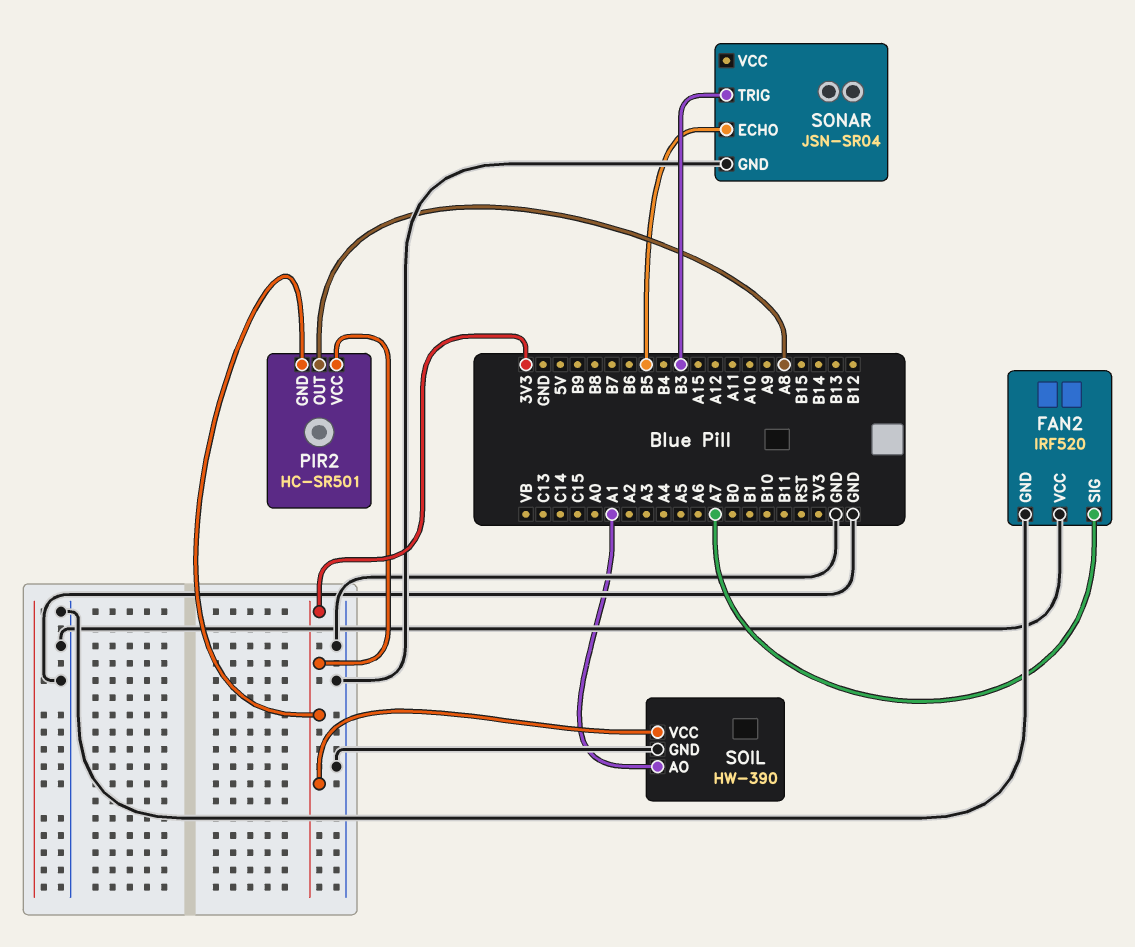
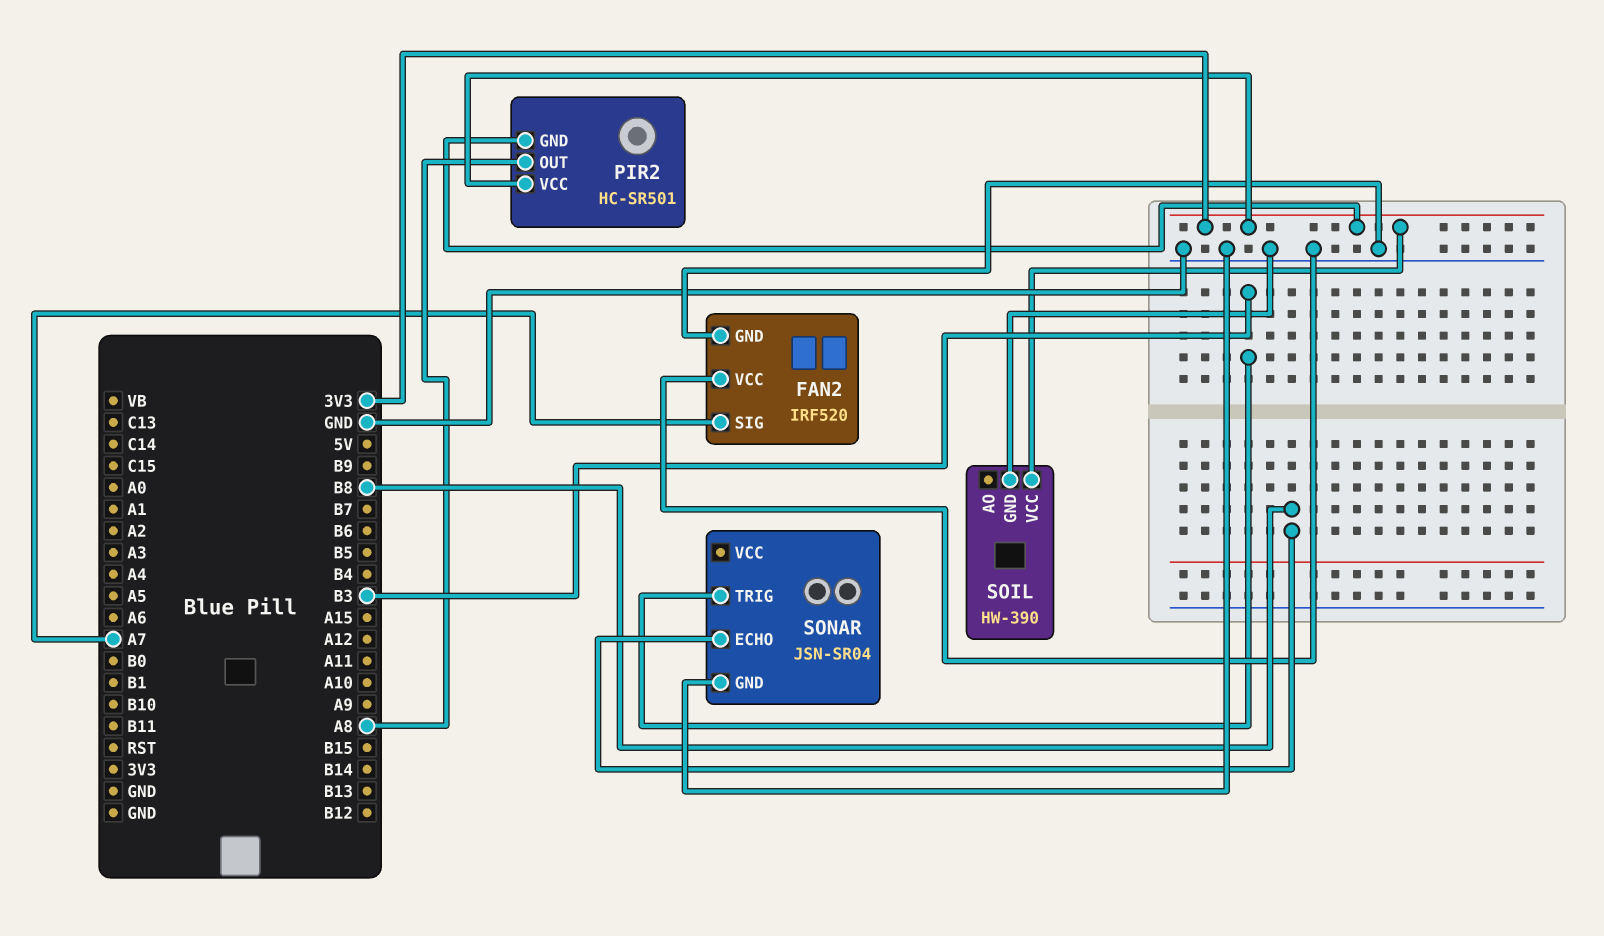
SOIL pin AO: A1 -> none
SONAR pin ECHO: B5 -> B8

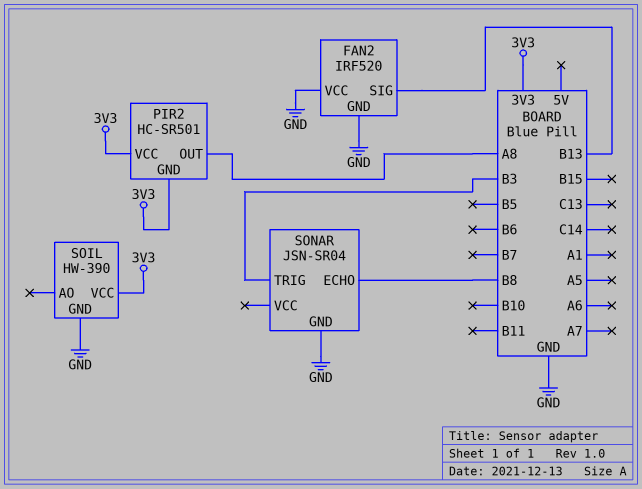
FAN2 pin SIG: A7 -> B13

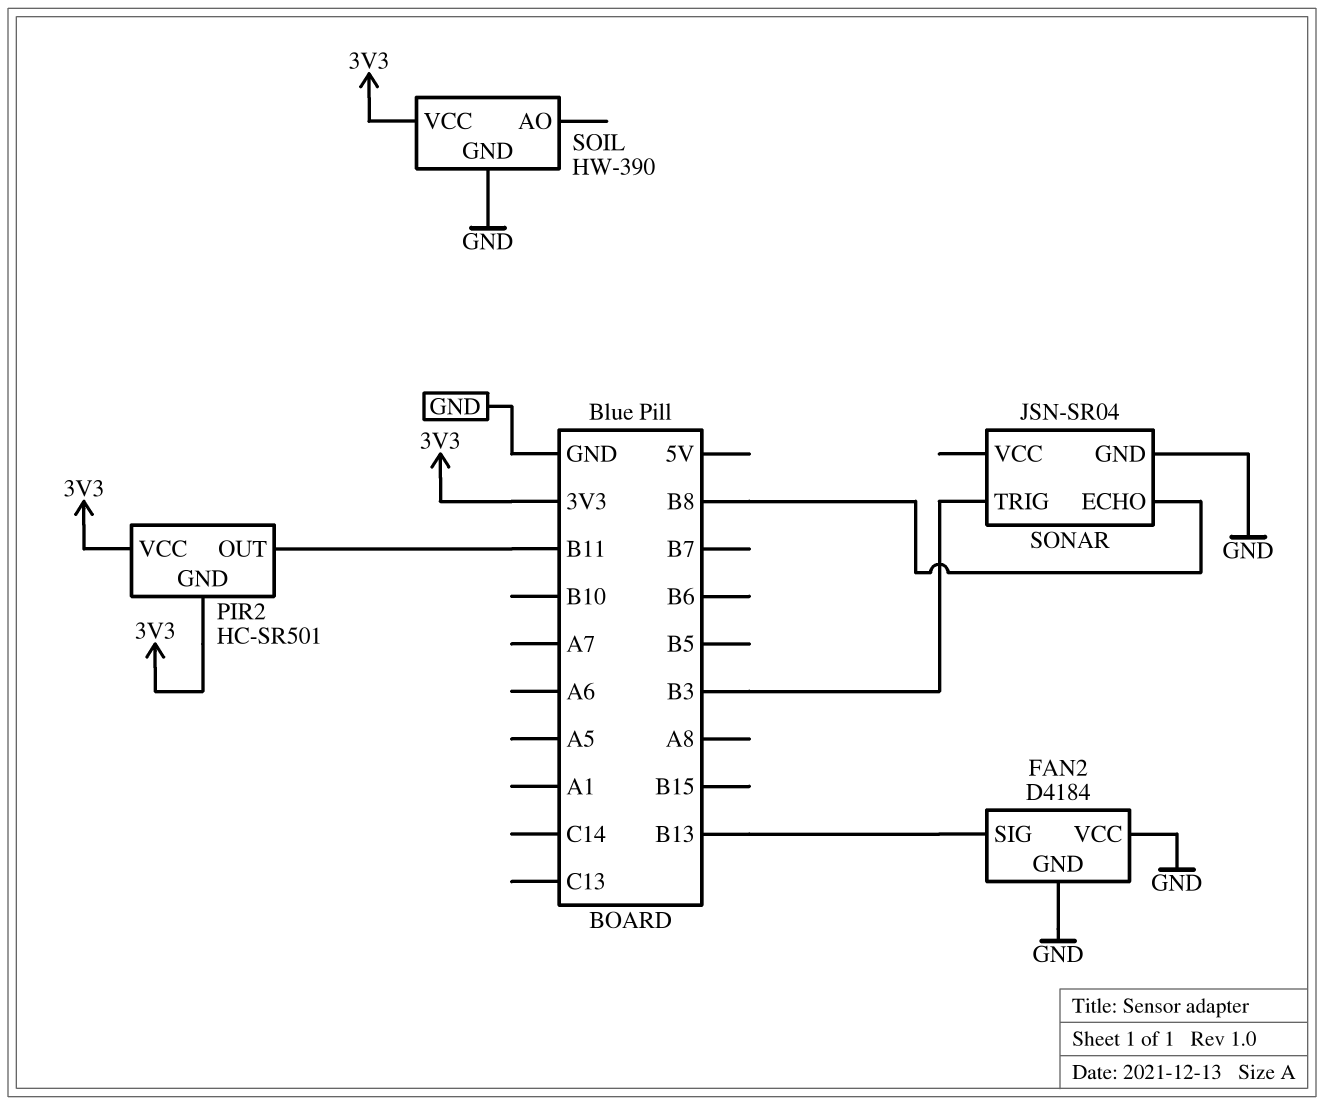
FAN2: IRF520 -> D4184
PIR2 pin OUT: A8 -> B11

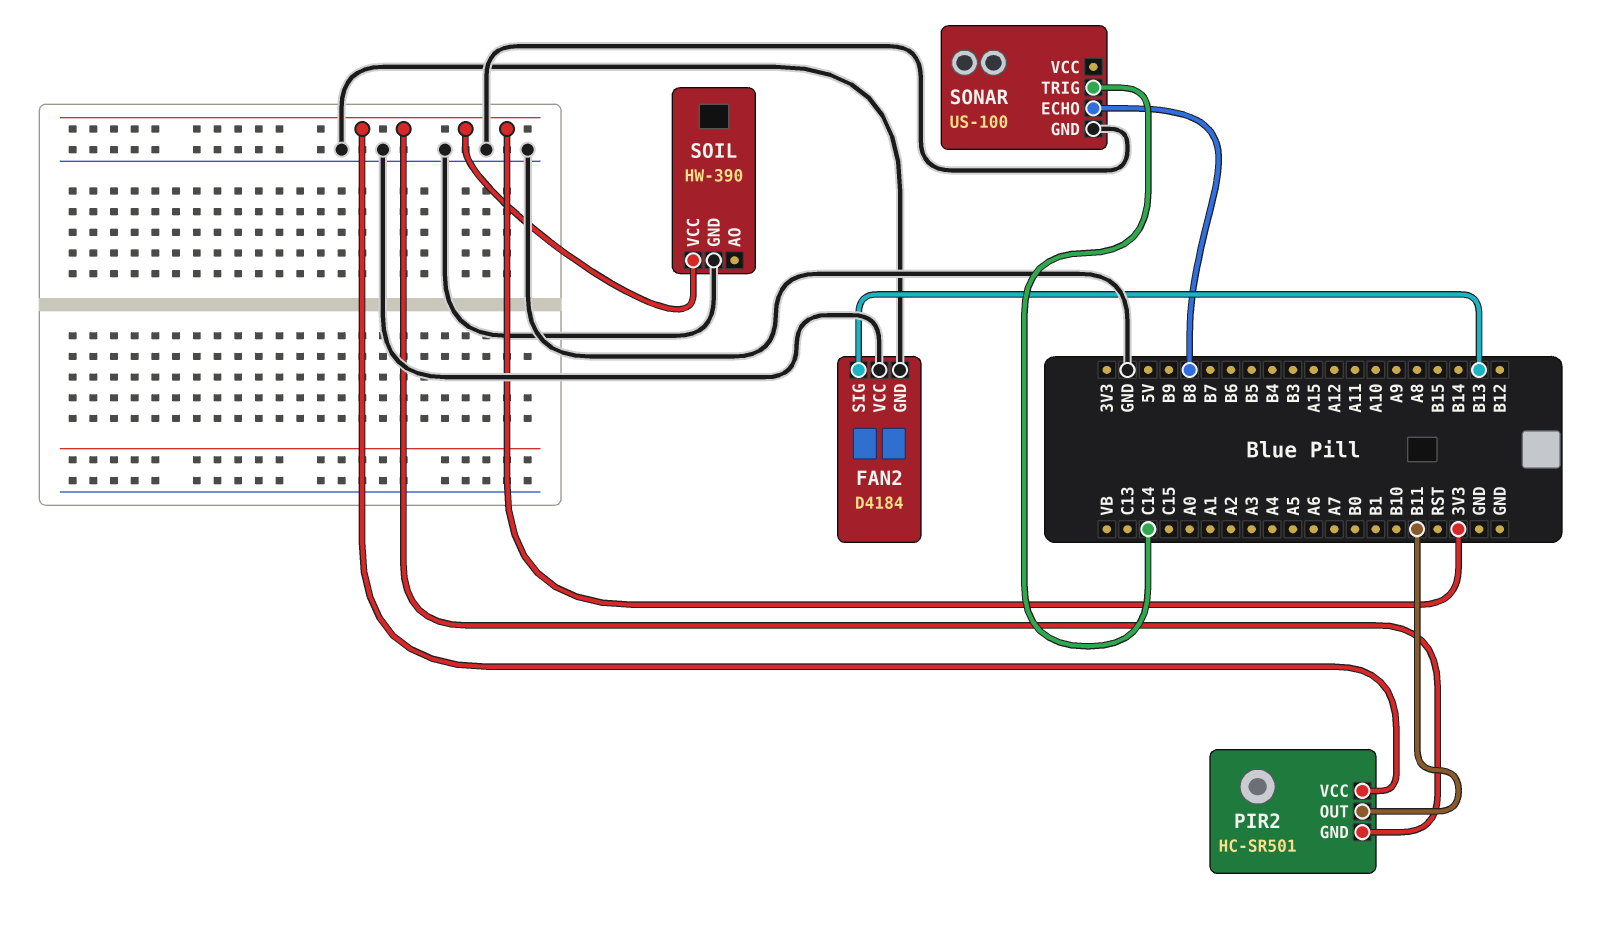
SONAR: JSN-SR04 -> US-100
SONAR pin TRIG: B3 -> C14

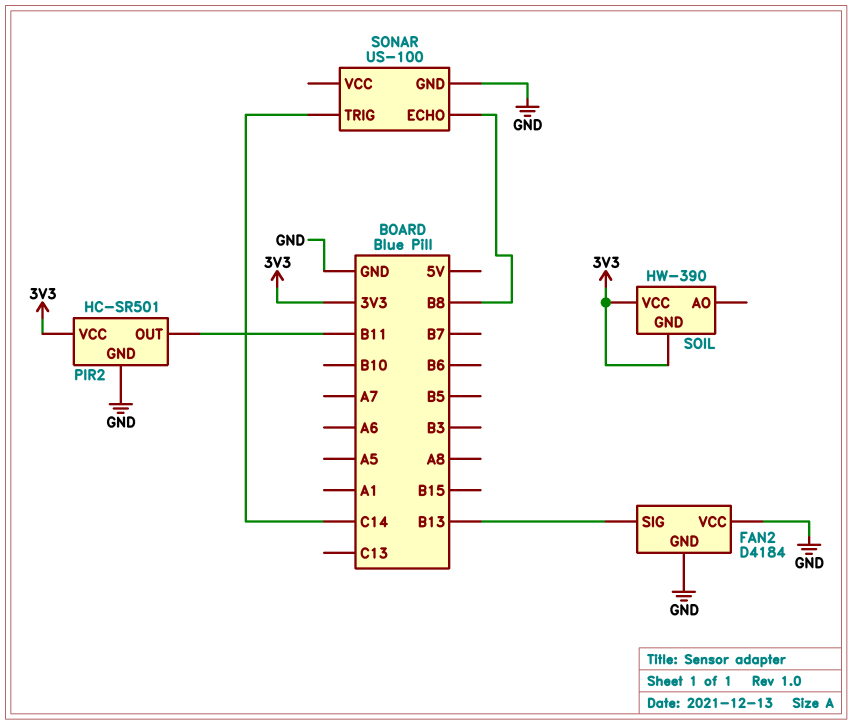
PIR2 pin GND: 3V3 -> GND
SOIL pin GND: GND -> 3V3

